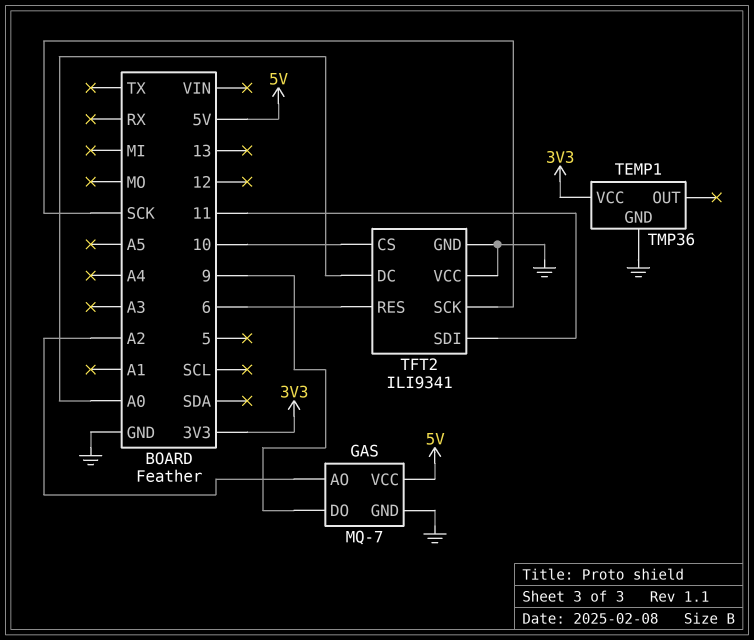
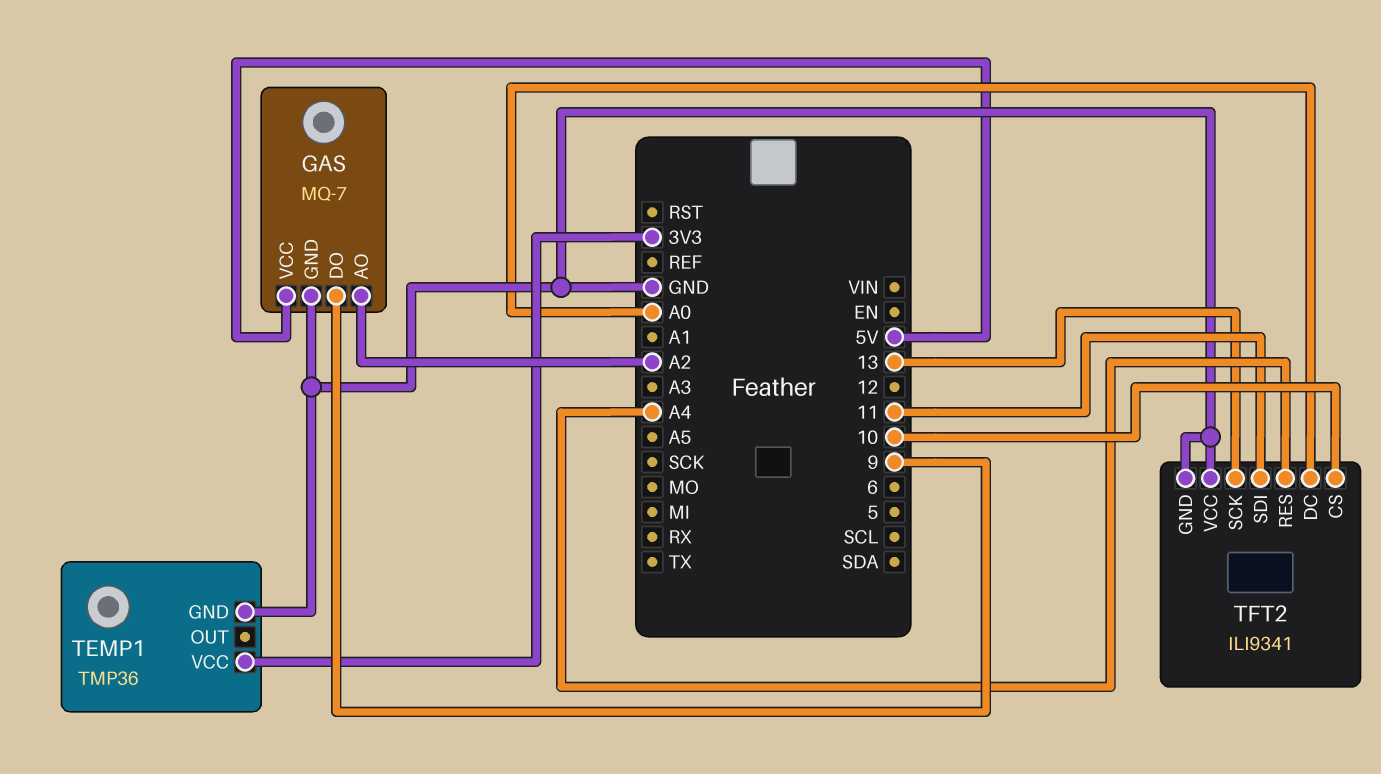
TFT2 pin RES: 6 -> A4
TFT2 pin SCK: SCK -> 13

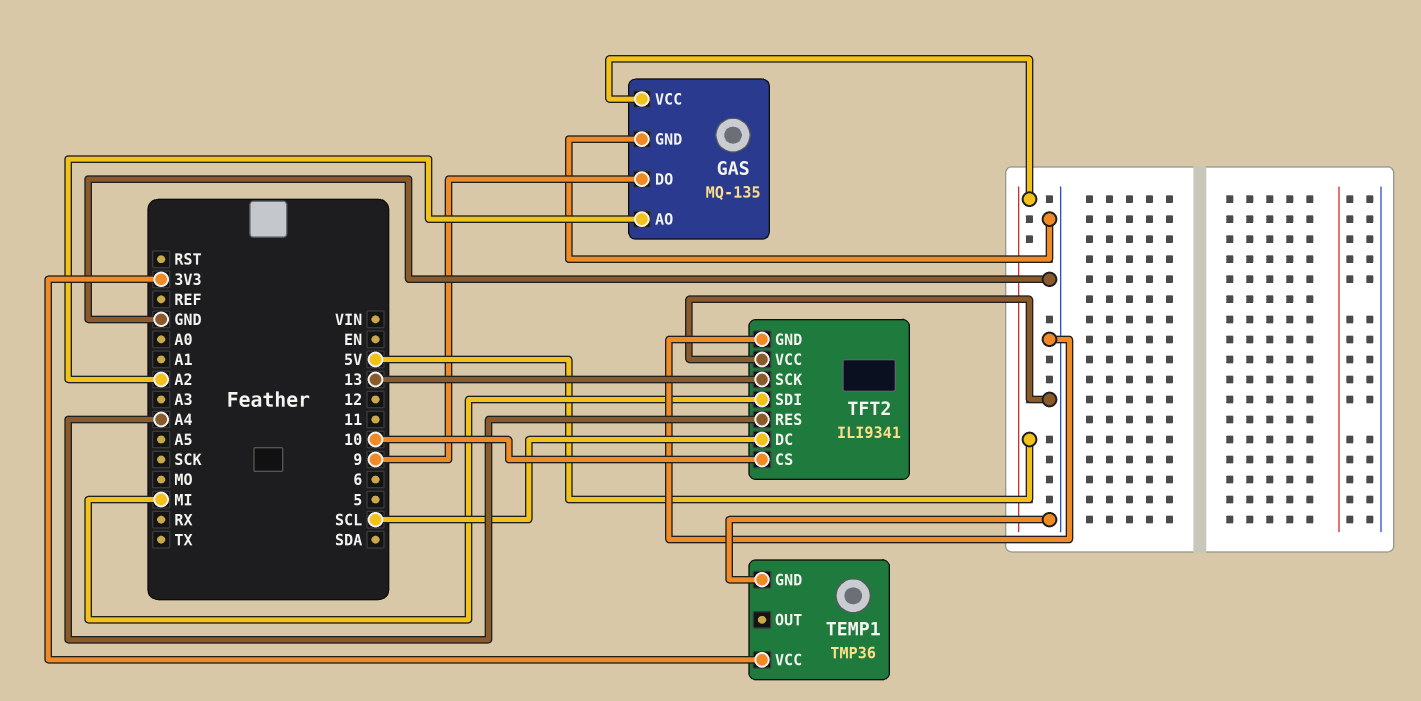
GAS: MQ-7 -> MQ-135
TFT2 pin DC: A0 -> SCL
TFT2 pin SDI: 11 -> MI

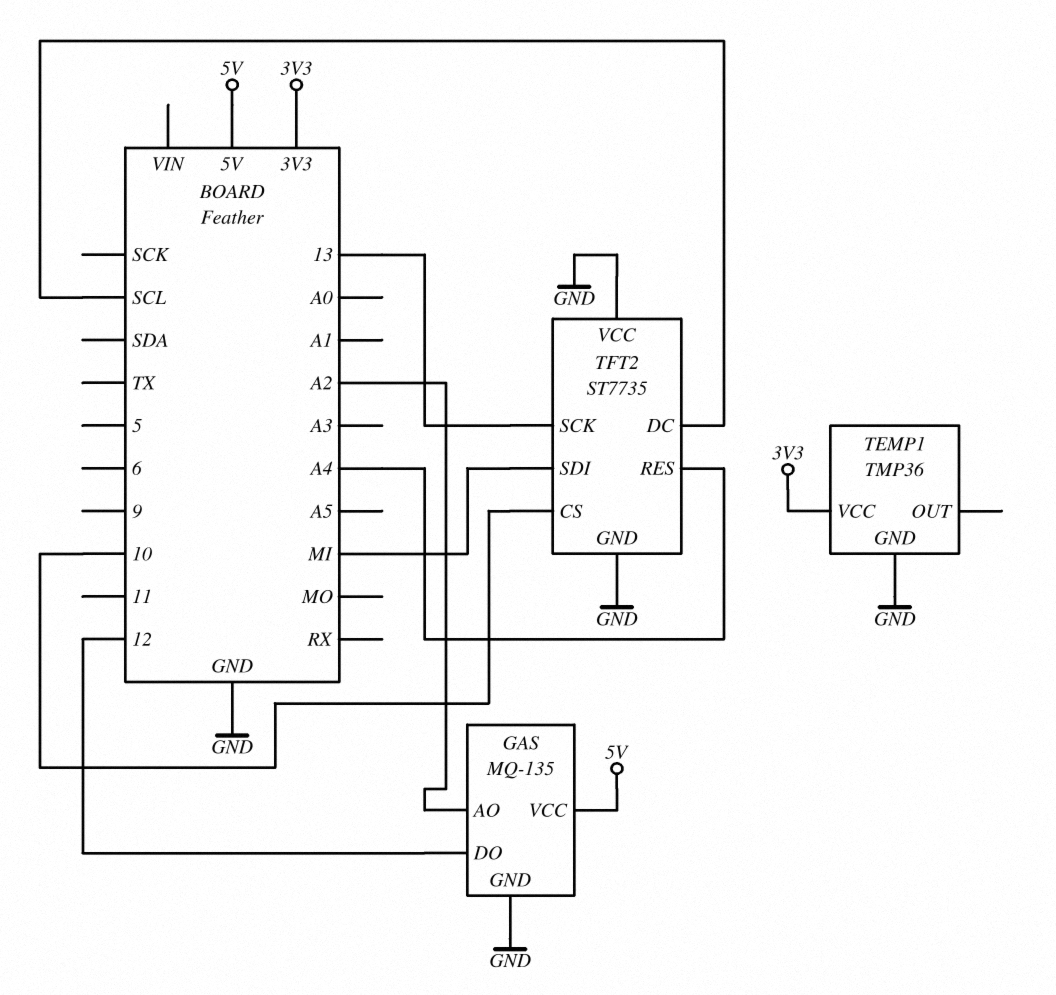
GAS pin DO: 9 -> 12
TFT2: ILI9341 -> ST7735

